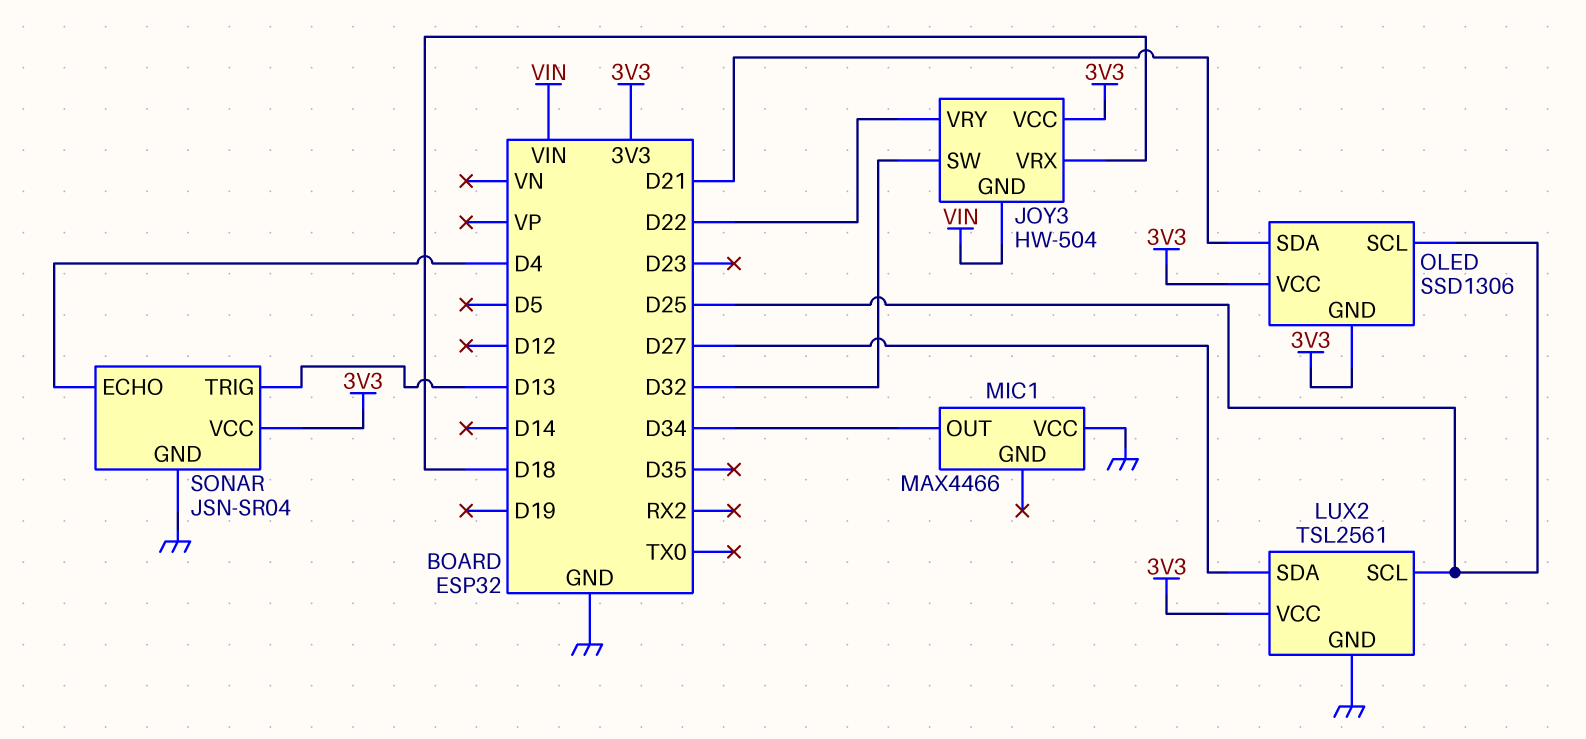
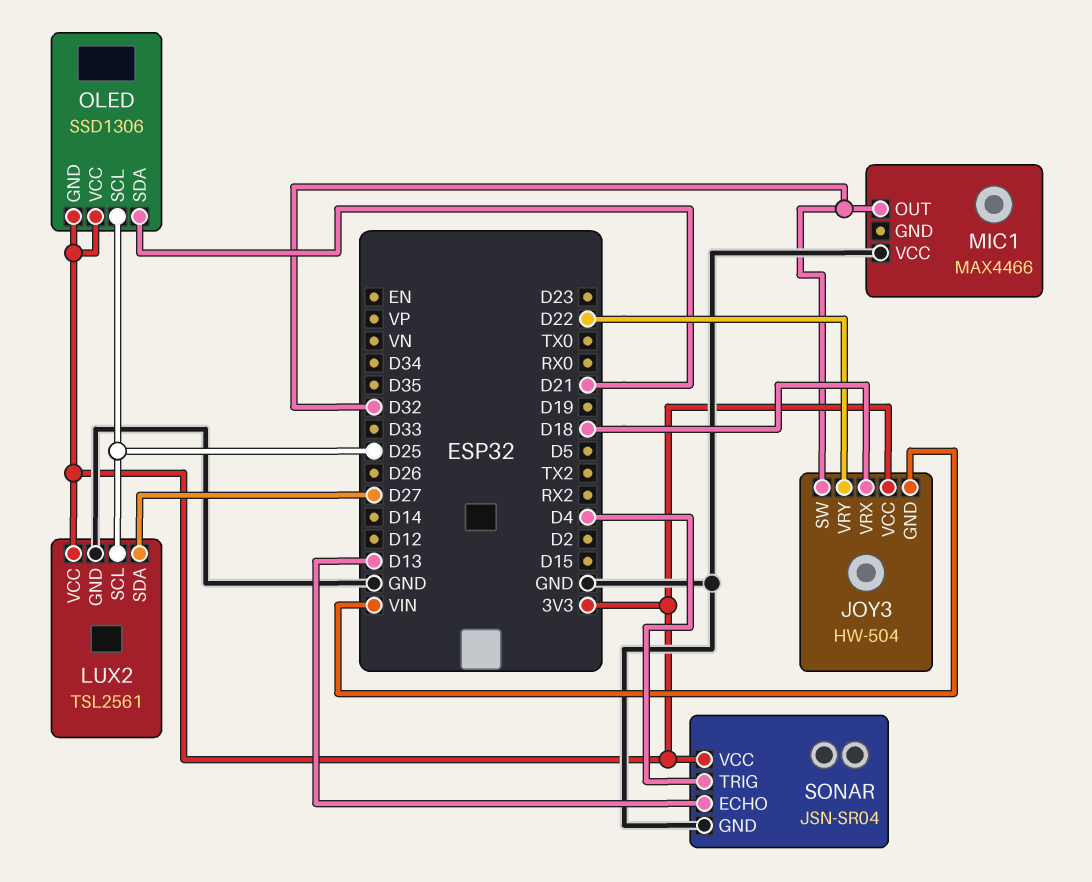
MIC1 pin OUT: D34 -> D32
SONAR pin ECHO: D4 -> D13
SONAR pin TRIG: D13 -> D4

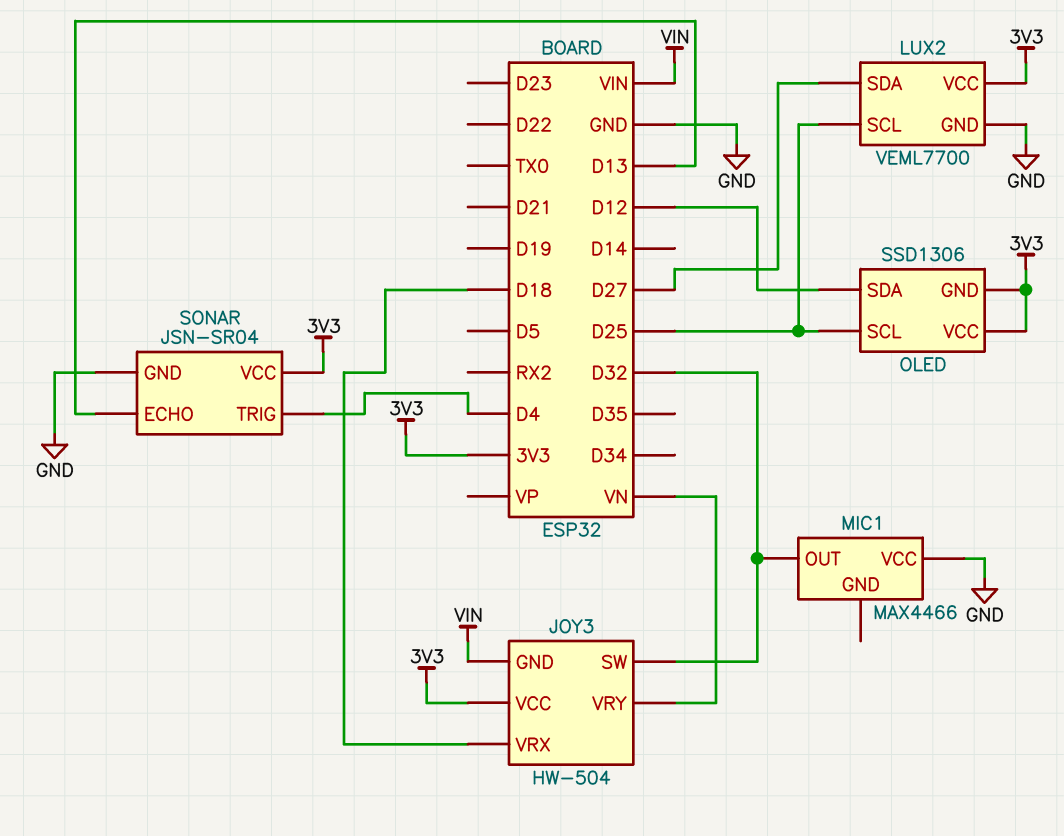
JOY3 pin VRY: D22 -> VN
LUX2: TSL2561 -> VEML7700
OLED pin SDA: D21 -> D12

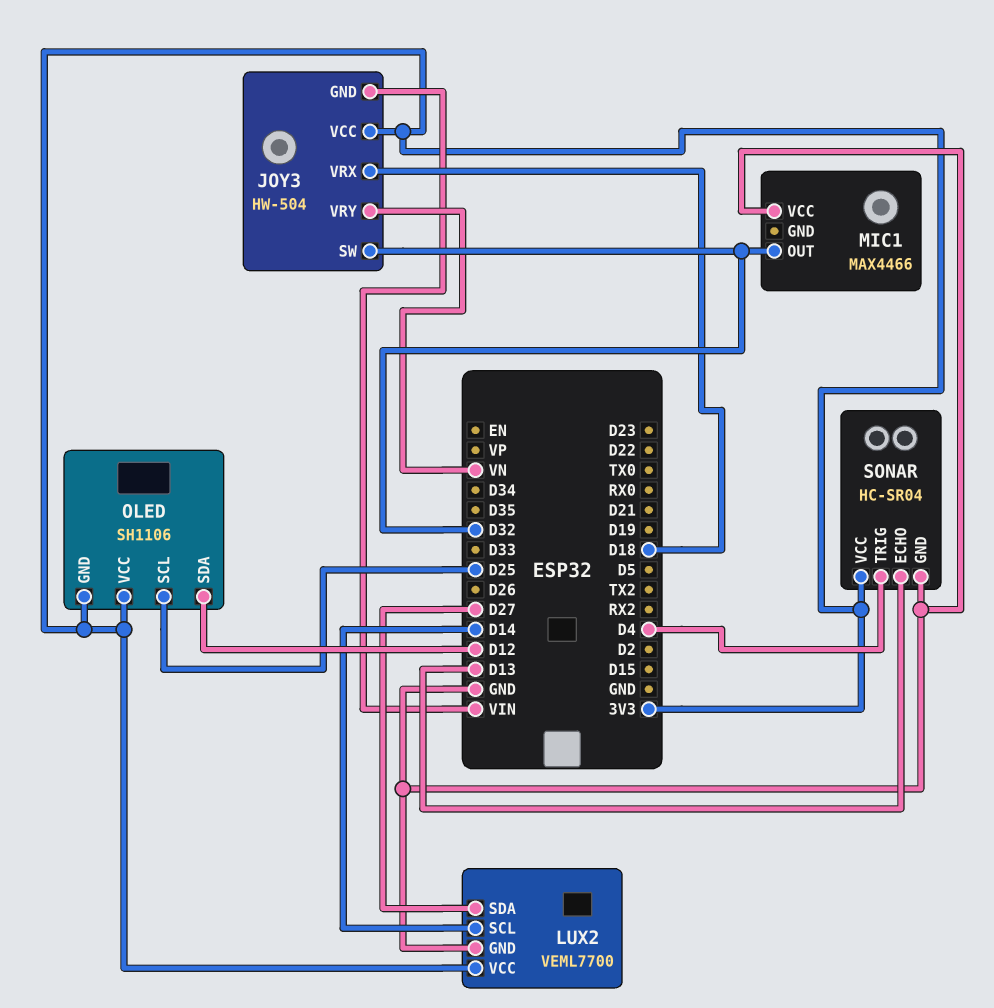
LUX2 pin SCL: D25 -> D14
OLED: SSD1306 -> SH1106
SONAR: JSN-SR04 -> HC-SR04

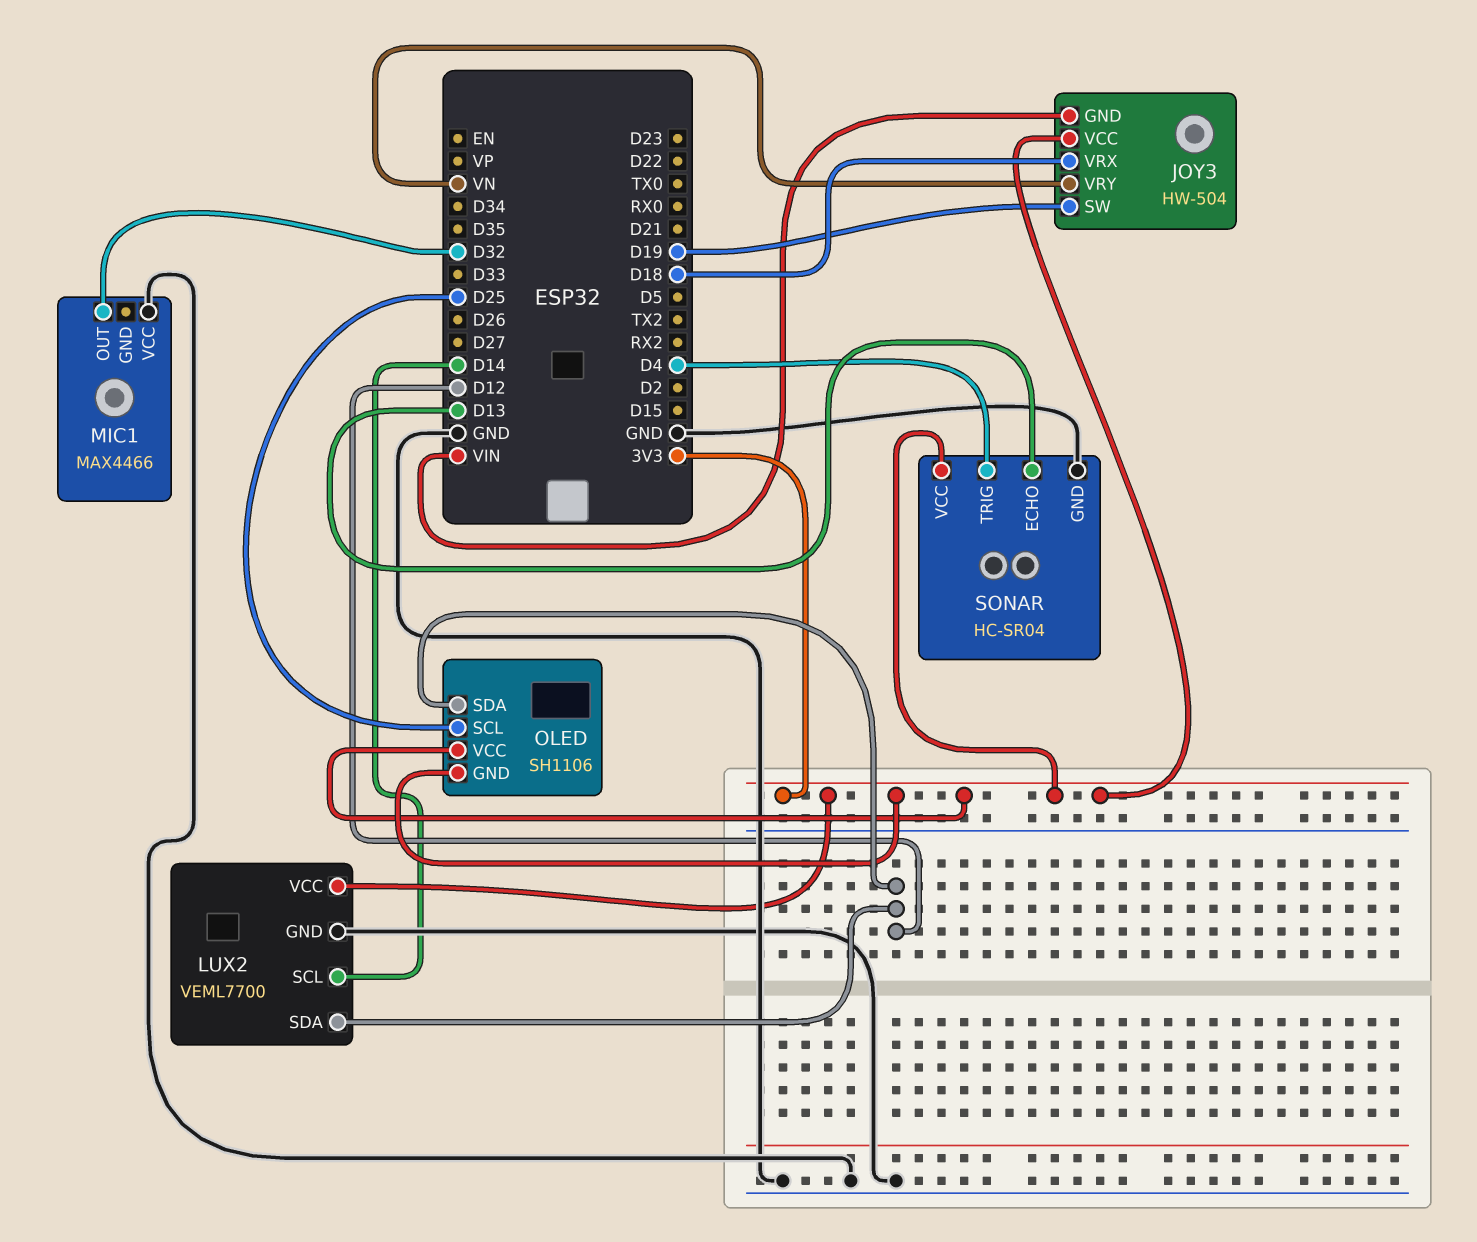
JOY3 pin SW: D32 -> D19
LUX2 pin SDA: D27 -> D12

